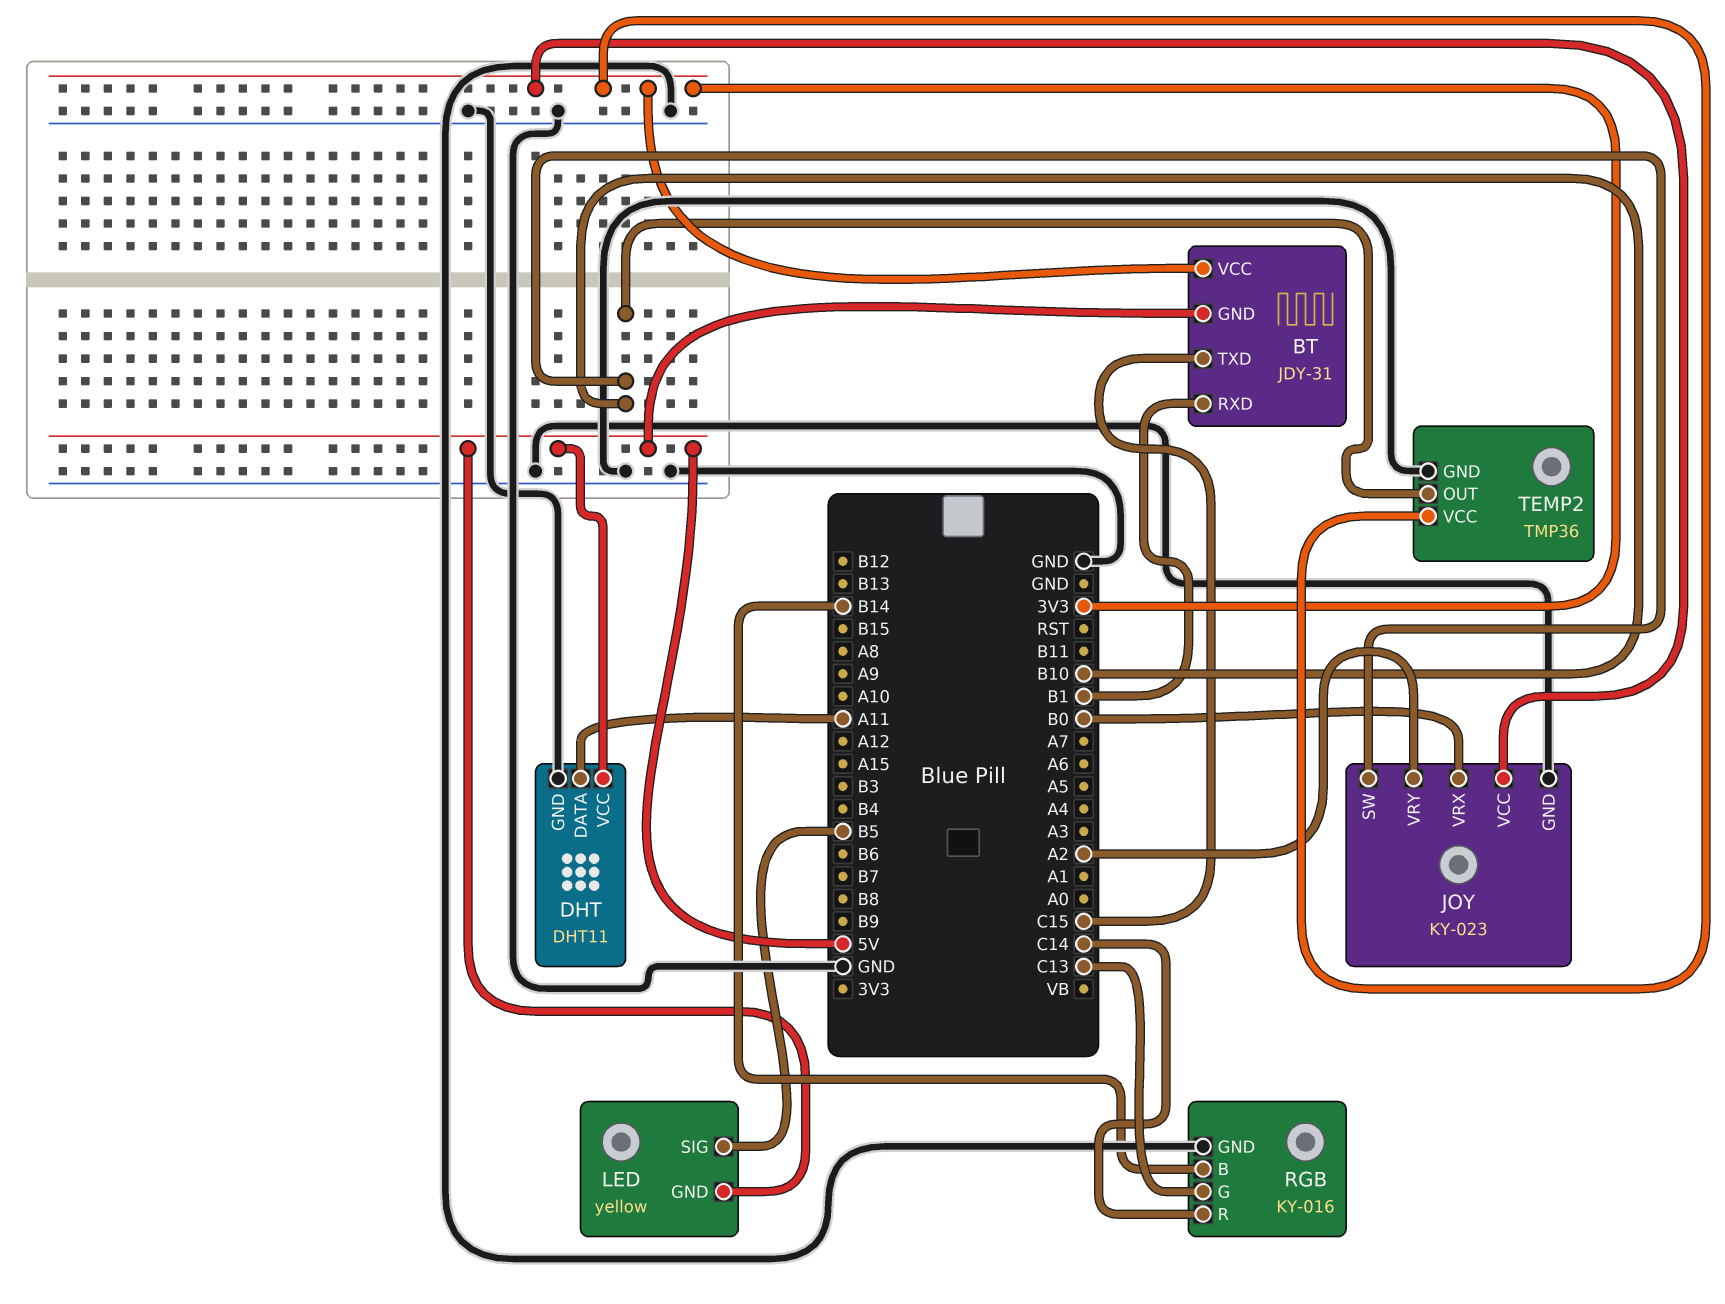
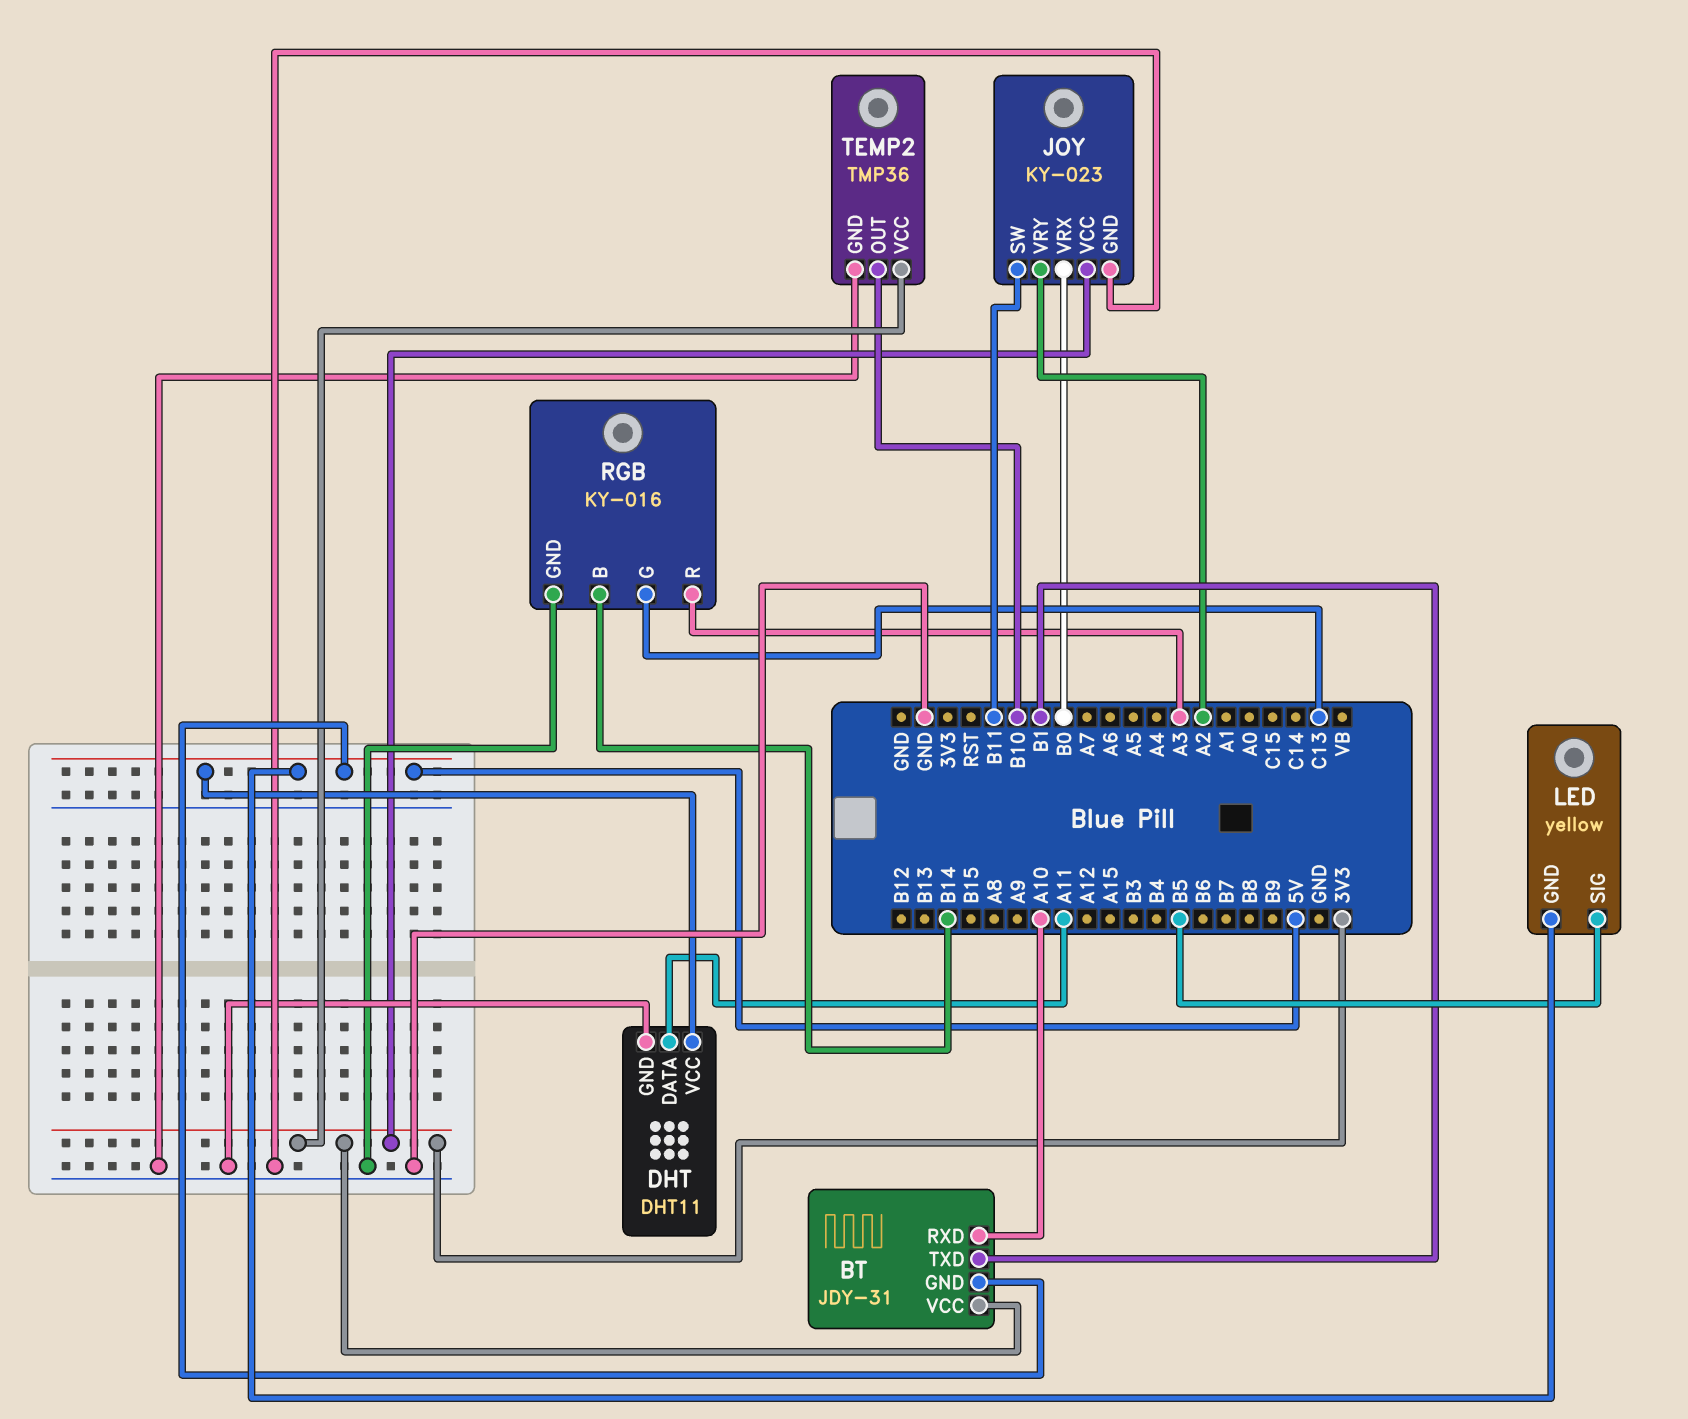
BT pin RXD: B1 -> A10
BT pin TXD: C15 -> B1
JOY pin SW: B10 -> B11
RGB pin R: C14 -> A3

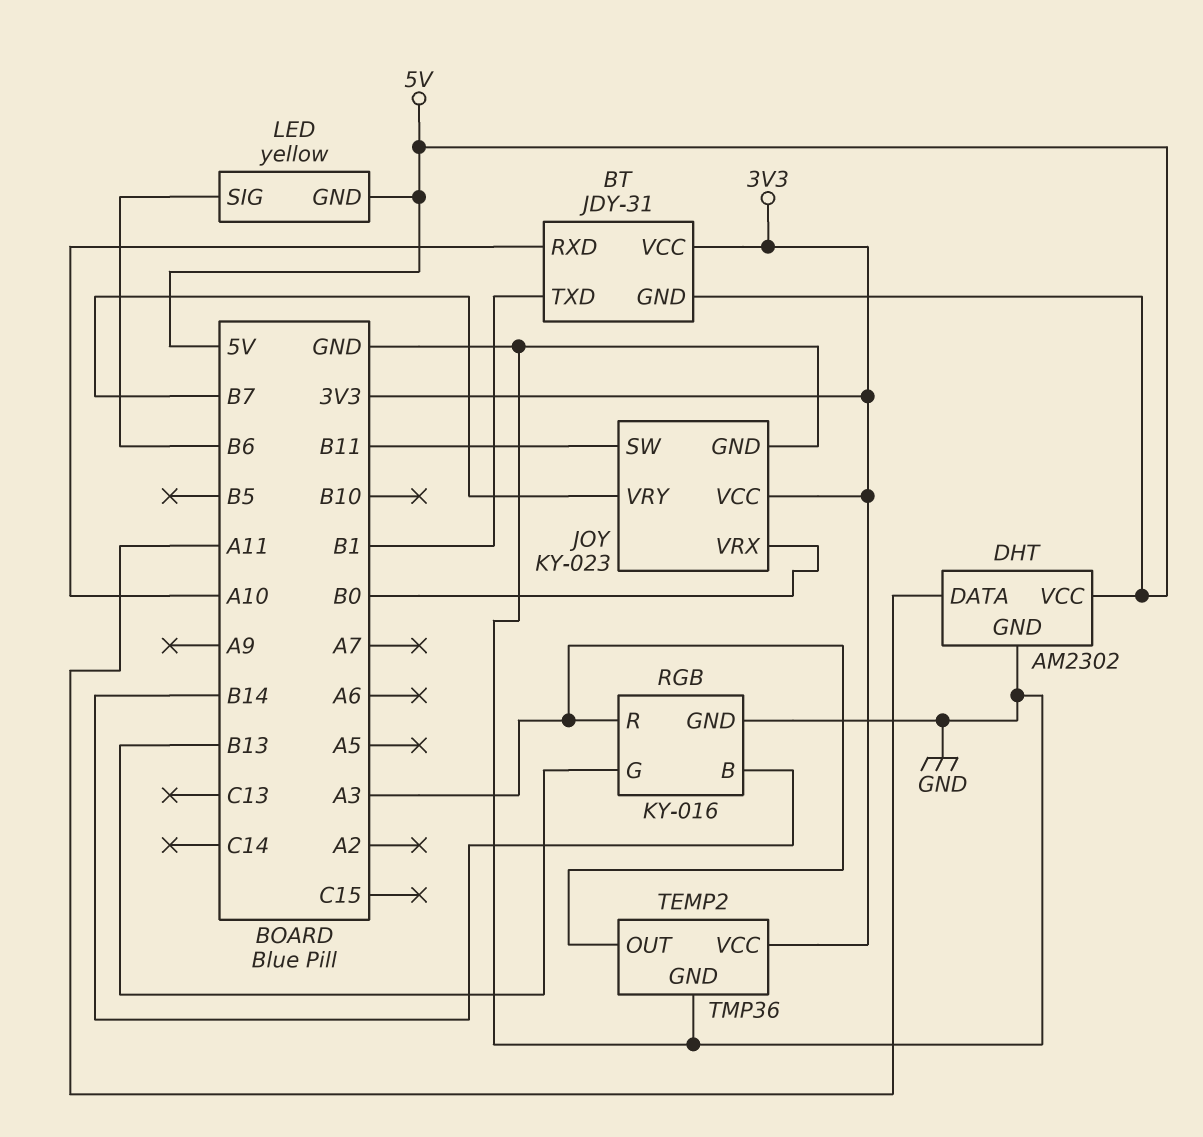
DHT: DHT11 -> AM2302
JOY pin VRY: A2 -> B7
LED pin SIG: B5 -> B6
RGB pin G: C13 -> B13
TEMP2 pin OUT: B10 -> A3

